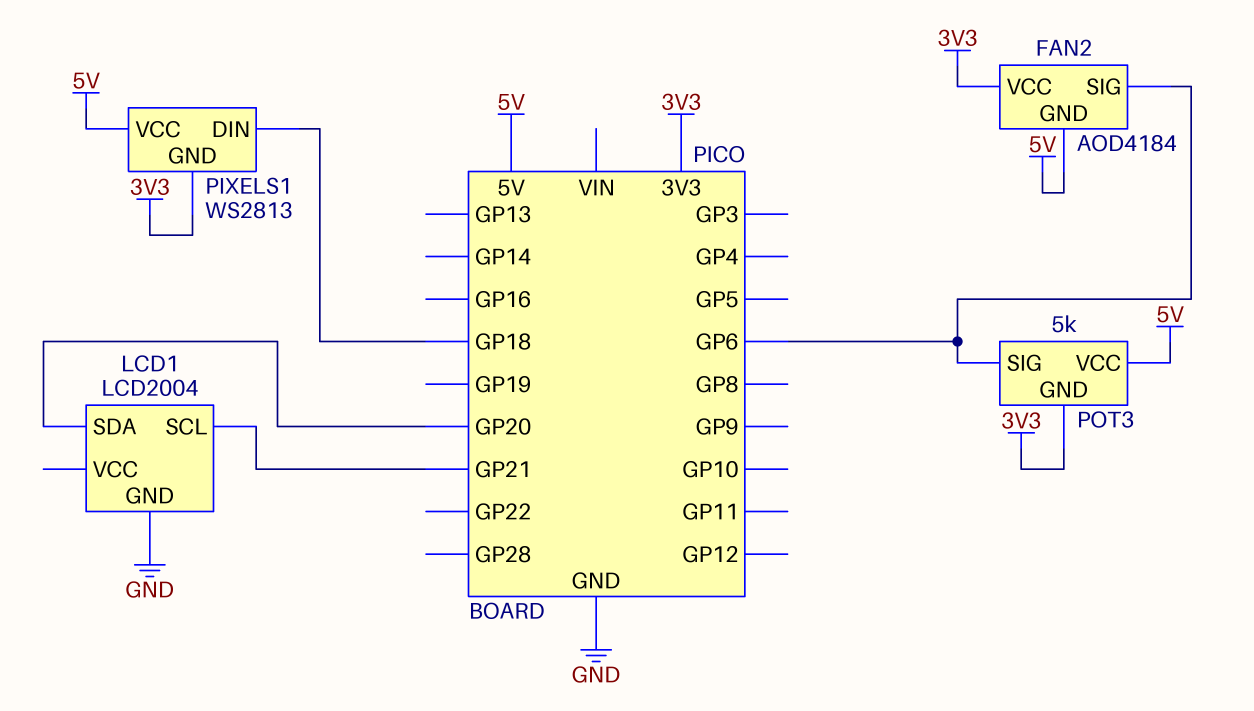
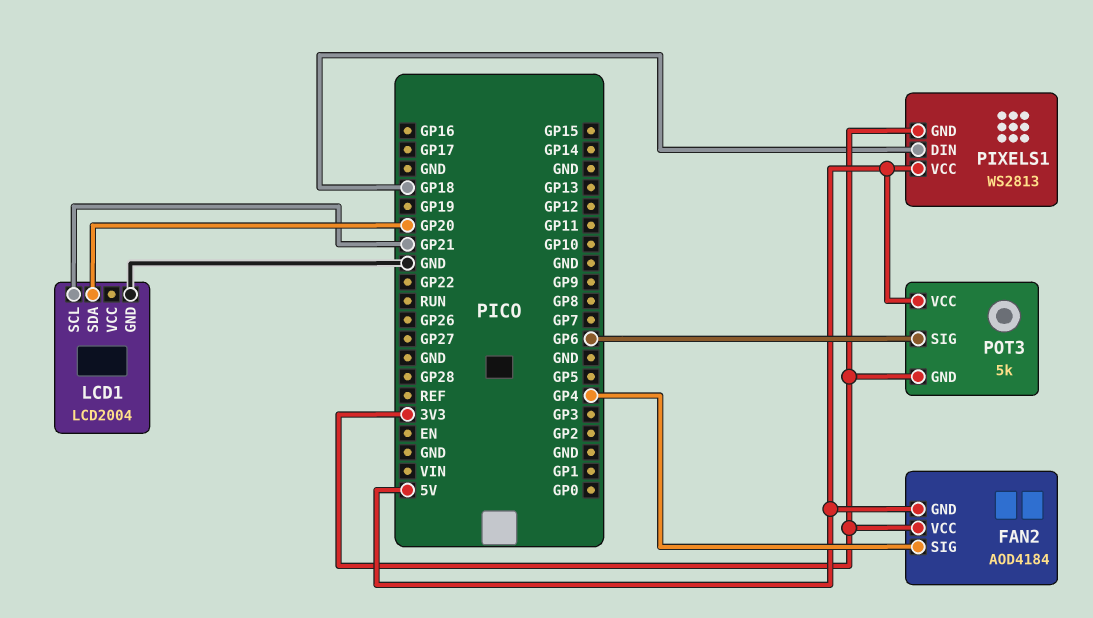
FAN2 pin SIG: GP6 -> GP4

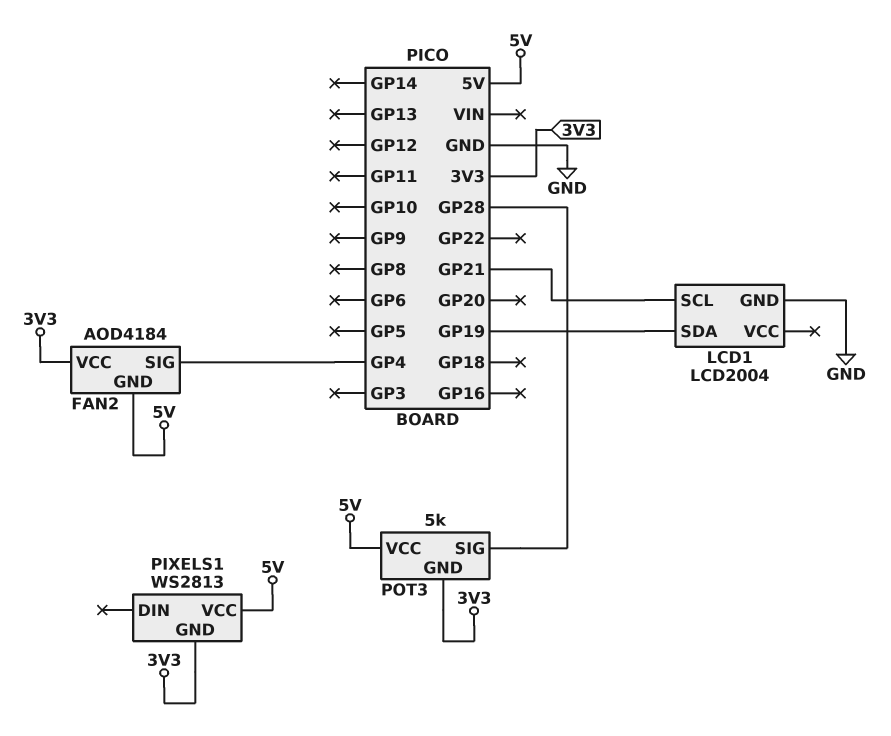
LCD1 pin SDA: GP20 -> GP19
PIXELS1 pin DIN: GP18 -> none
POT3 pin SIG: GP6 -> GP28

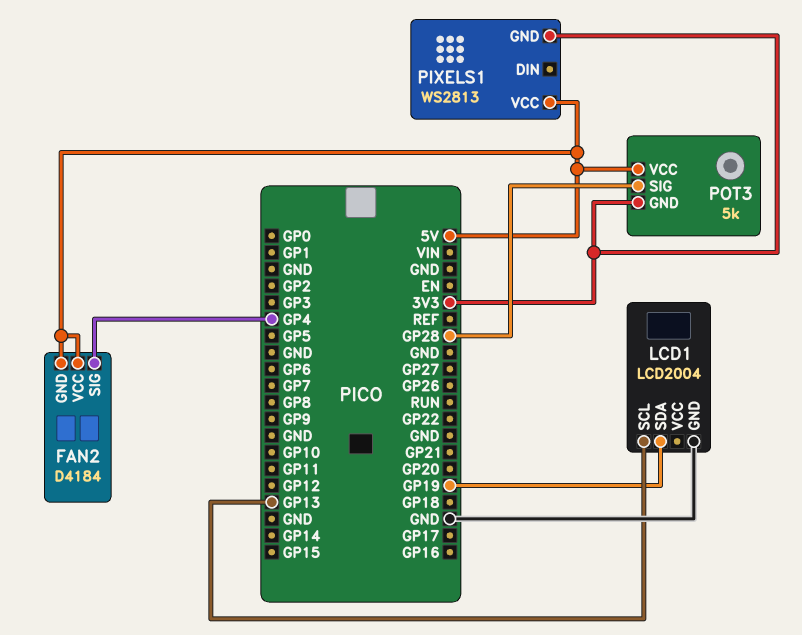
FAN2: AOD4184 -> D4184
FAN2 pin VCC: 3V3 -> 5V
LCD1 pin SCL: GP21 -> GP13

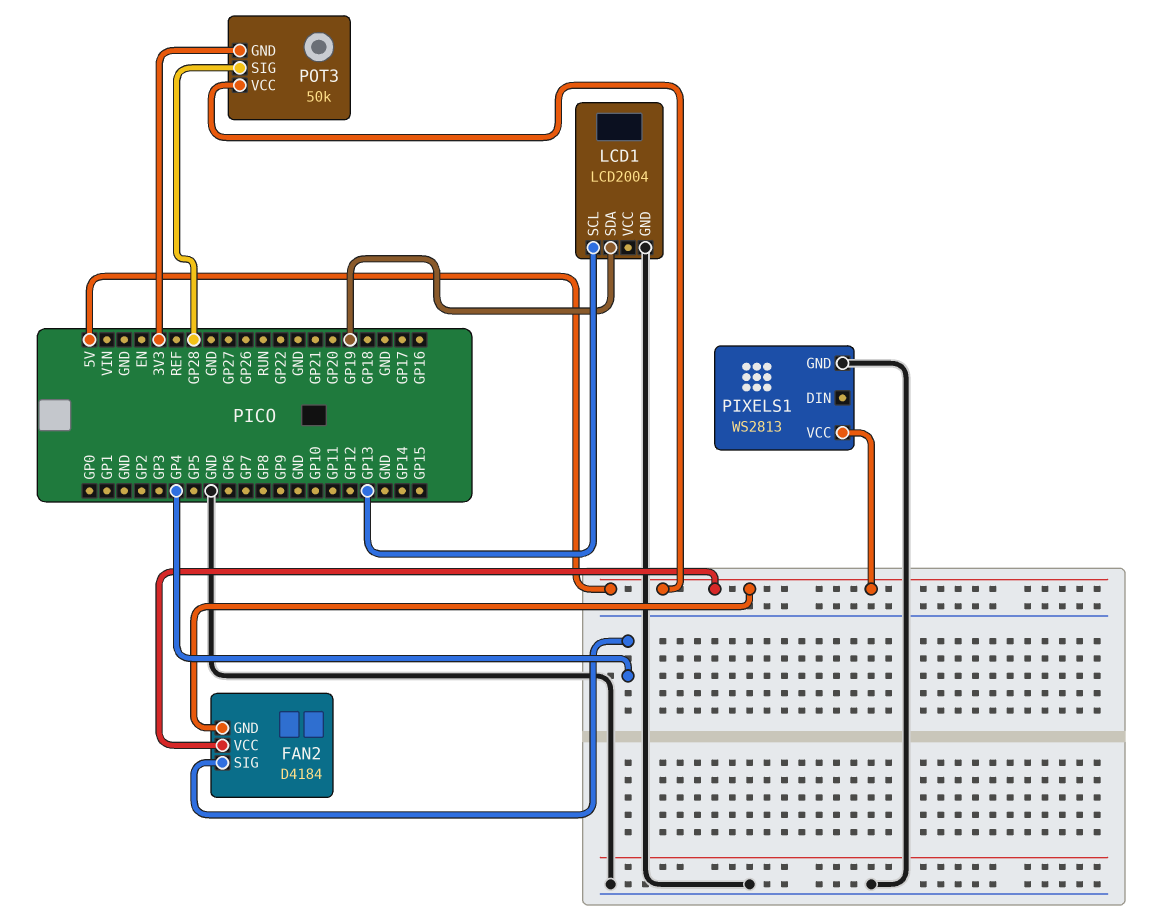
PIXELS1 pin GND: 3V3 -> GND
POT3: 5k -> 50k

